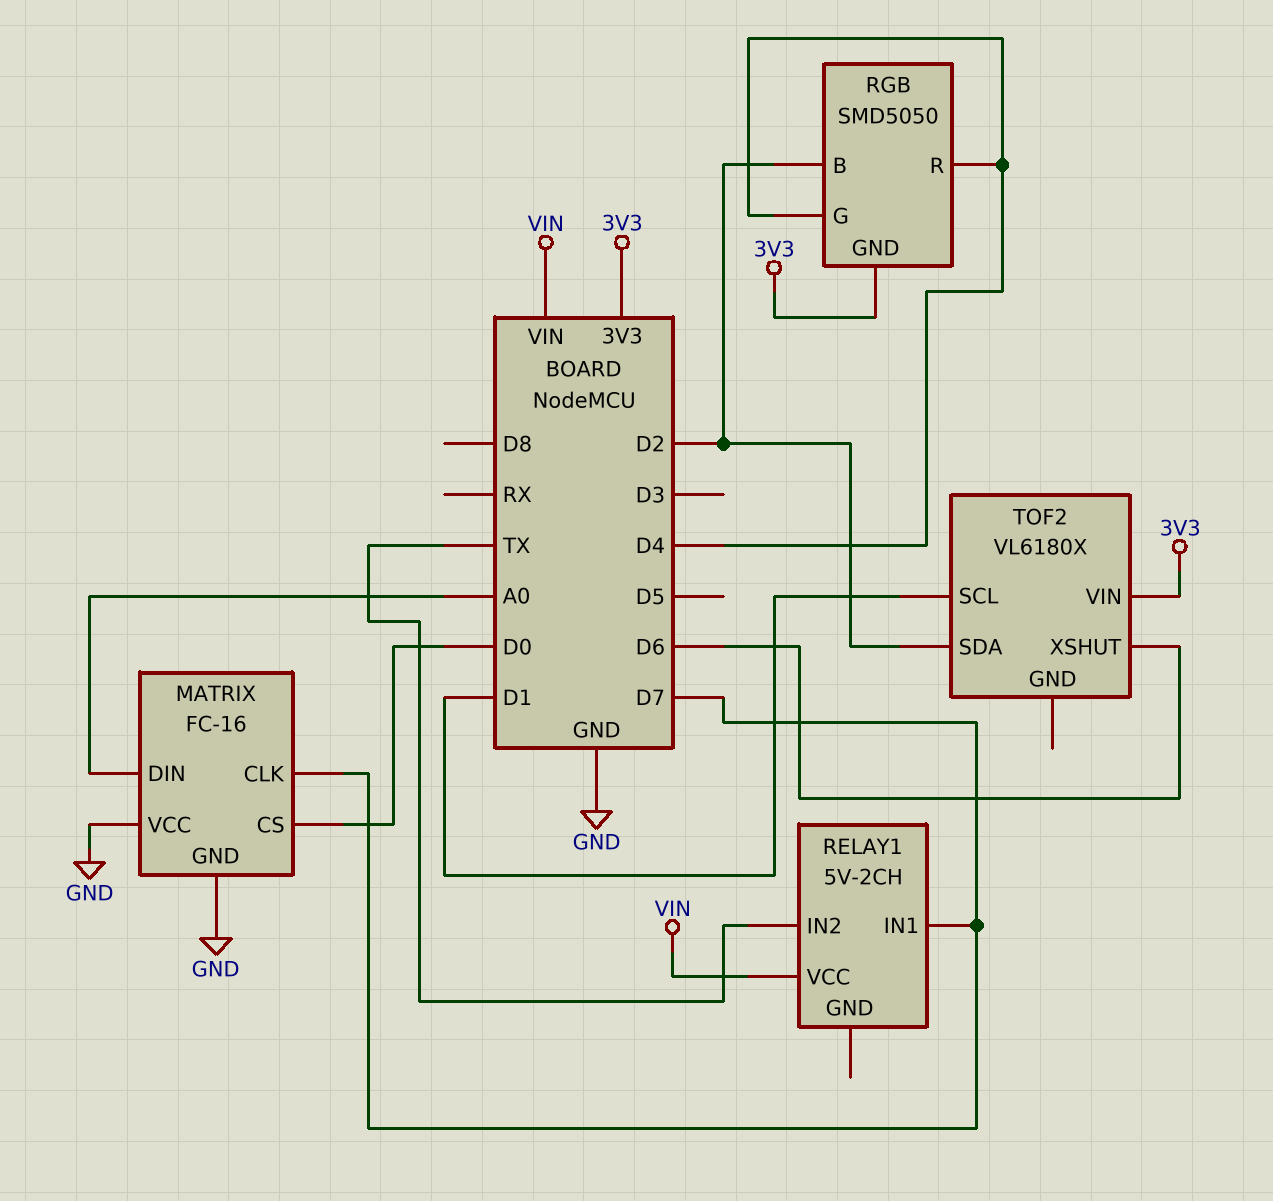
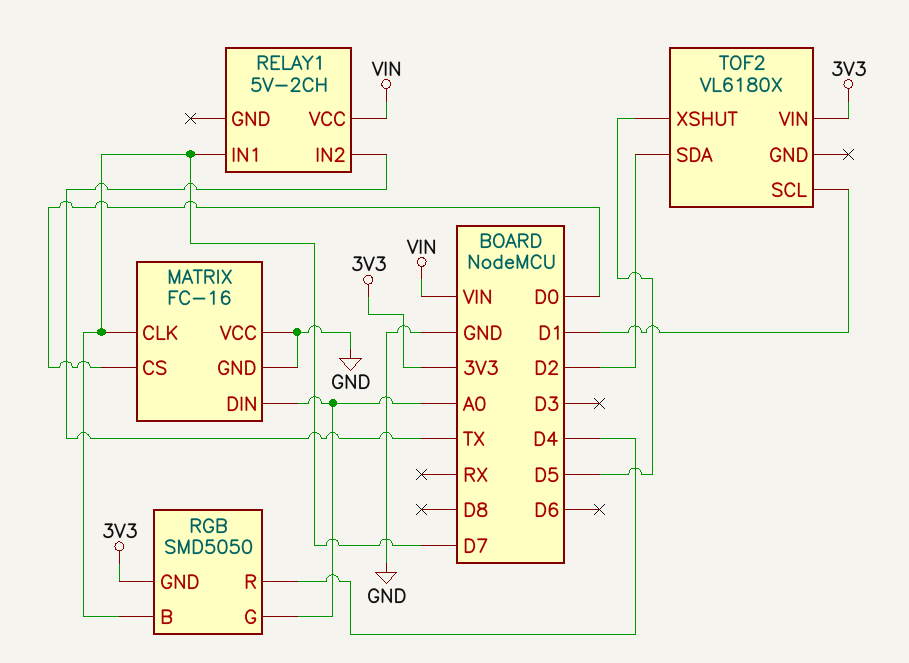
RGB pin B: D2 -> D7
RGB pin G: D4 -> A0
TOF2 pin XSHUT: D6 -> D5

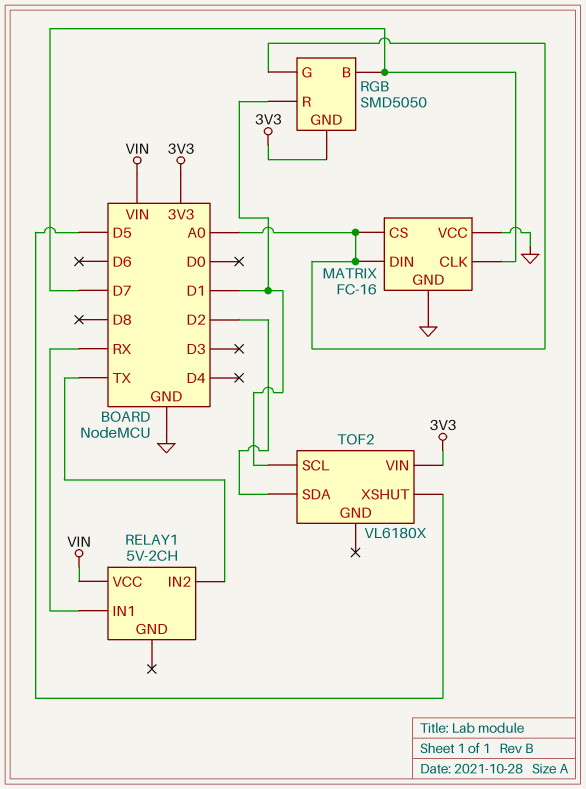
MATRIX pin CS: D0 -> A0
RELAY1 pin IN1: D7 -> RX
RGB pin R: D4 -> D1

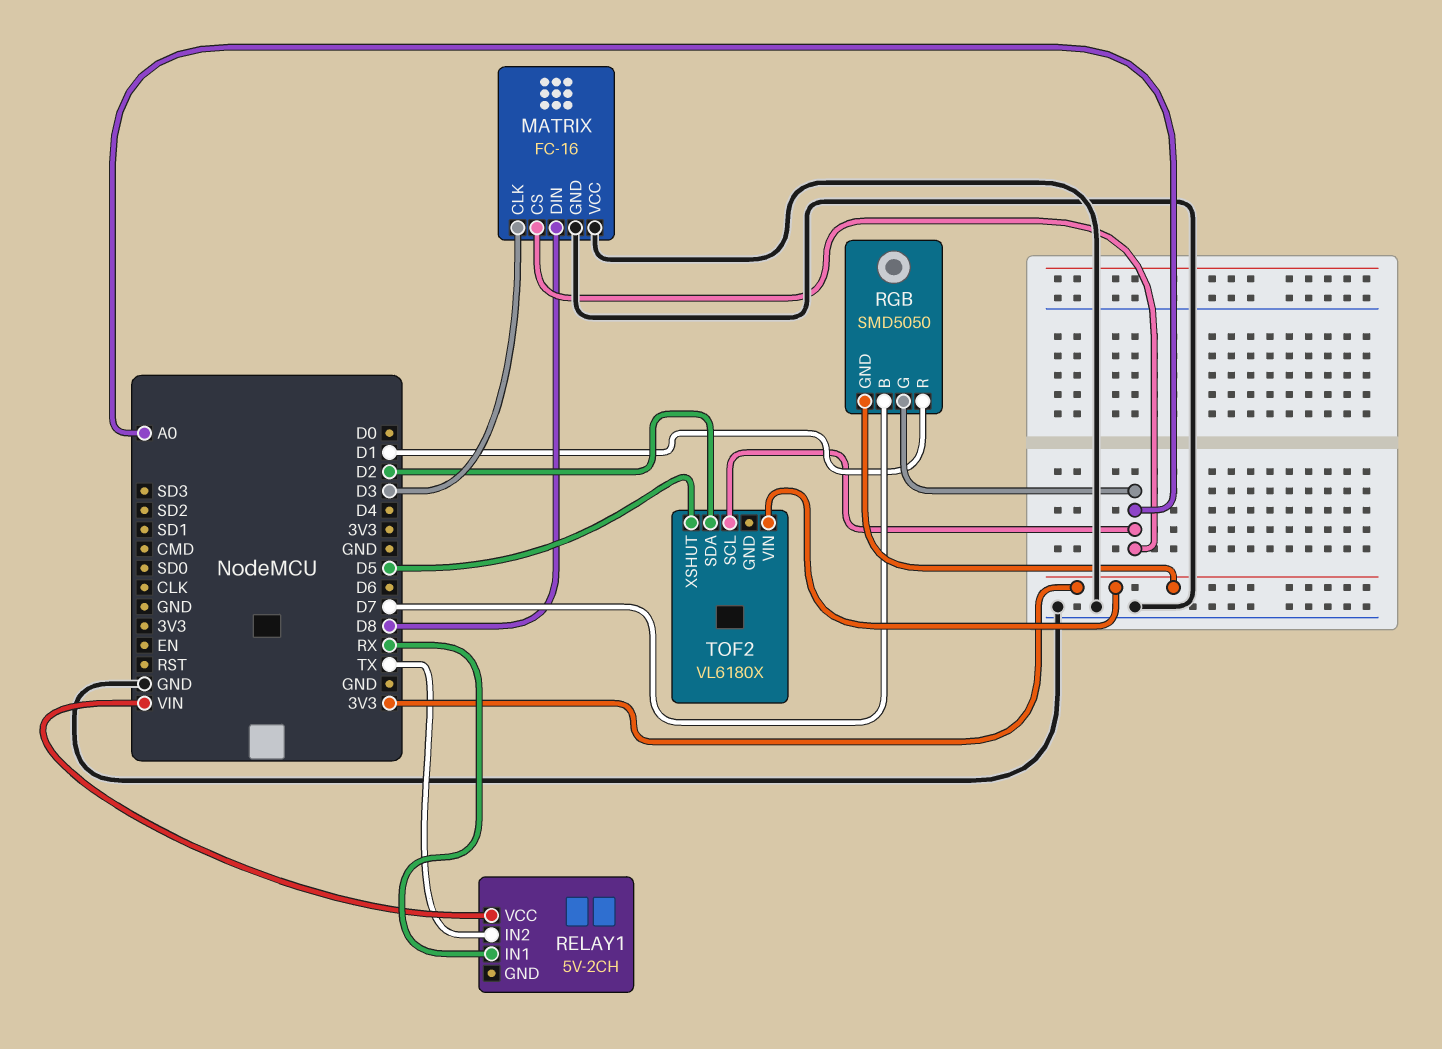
MATRIX pin CLK: D7 -> D3
MATRIX pin DIN: A0 -> D8
TOF2 pin SCL: D1 -> A0

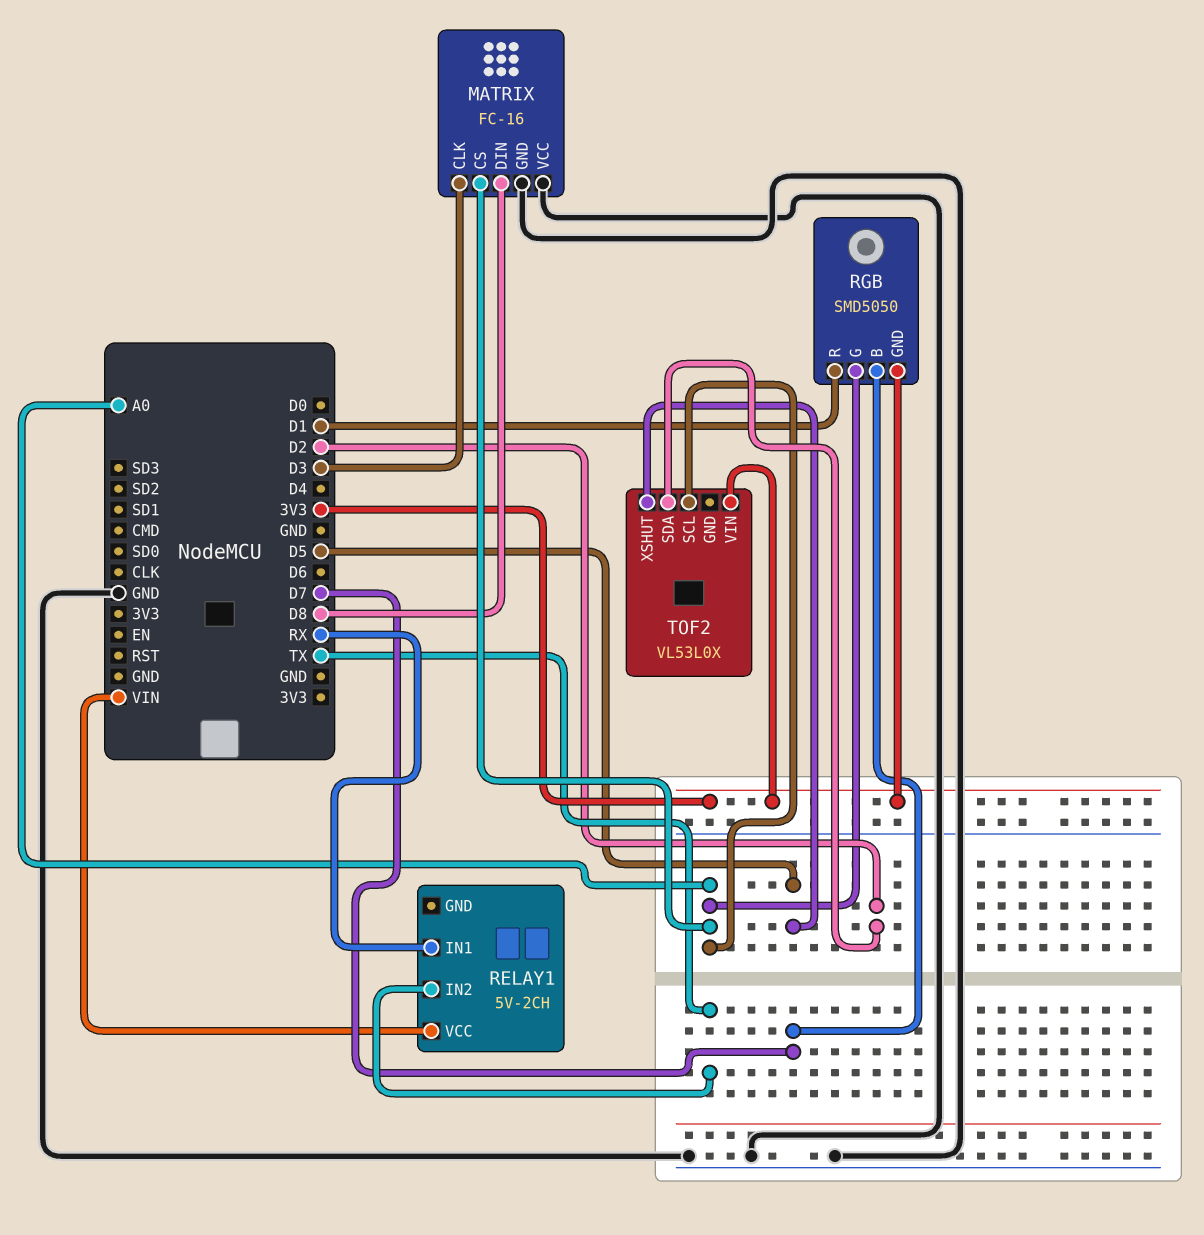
TOF2: VL6180X -> VL53L0X

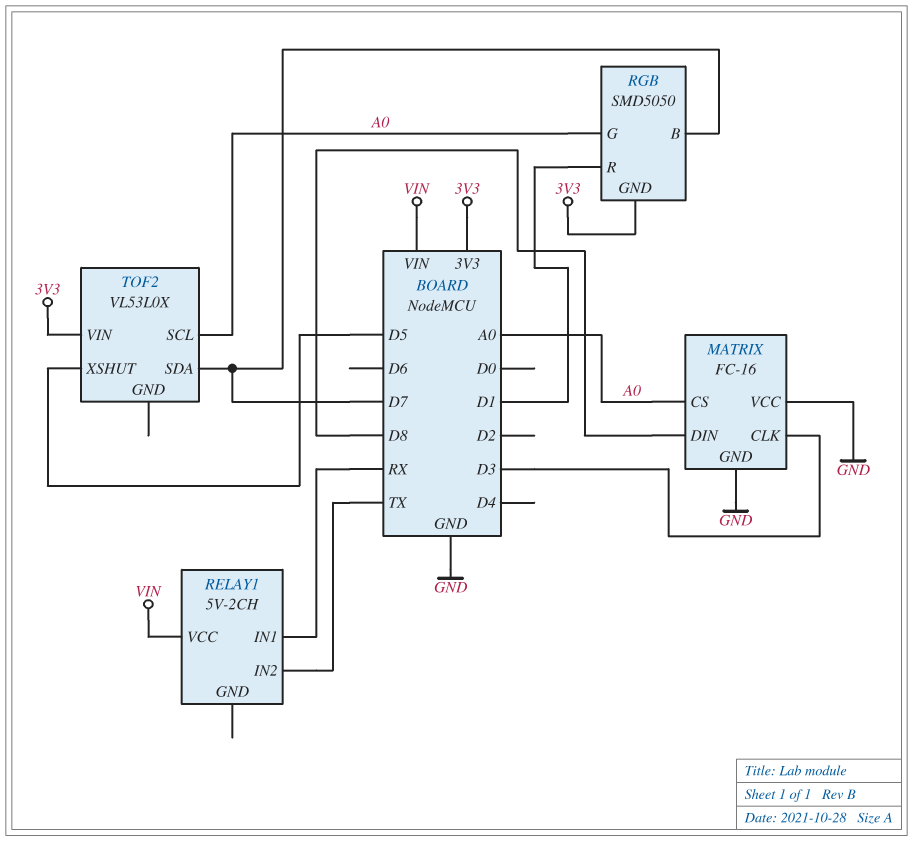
TOF2 pin SDA: D2 -> D7

